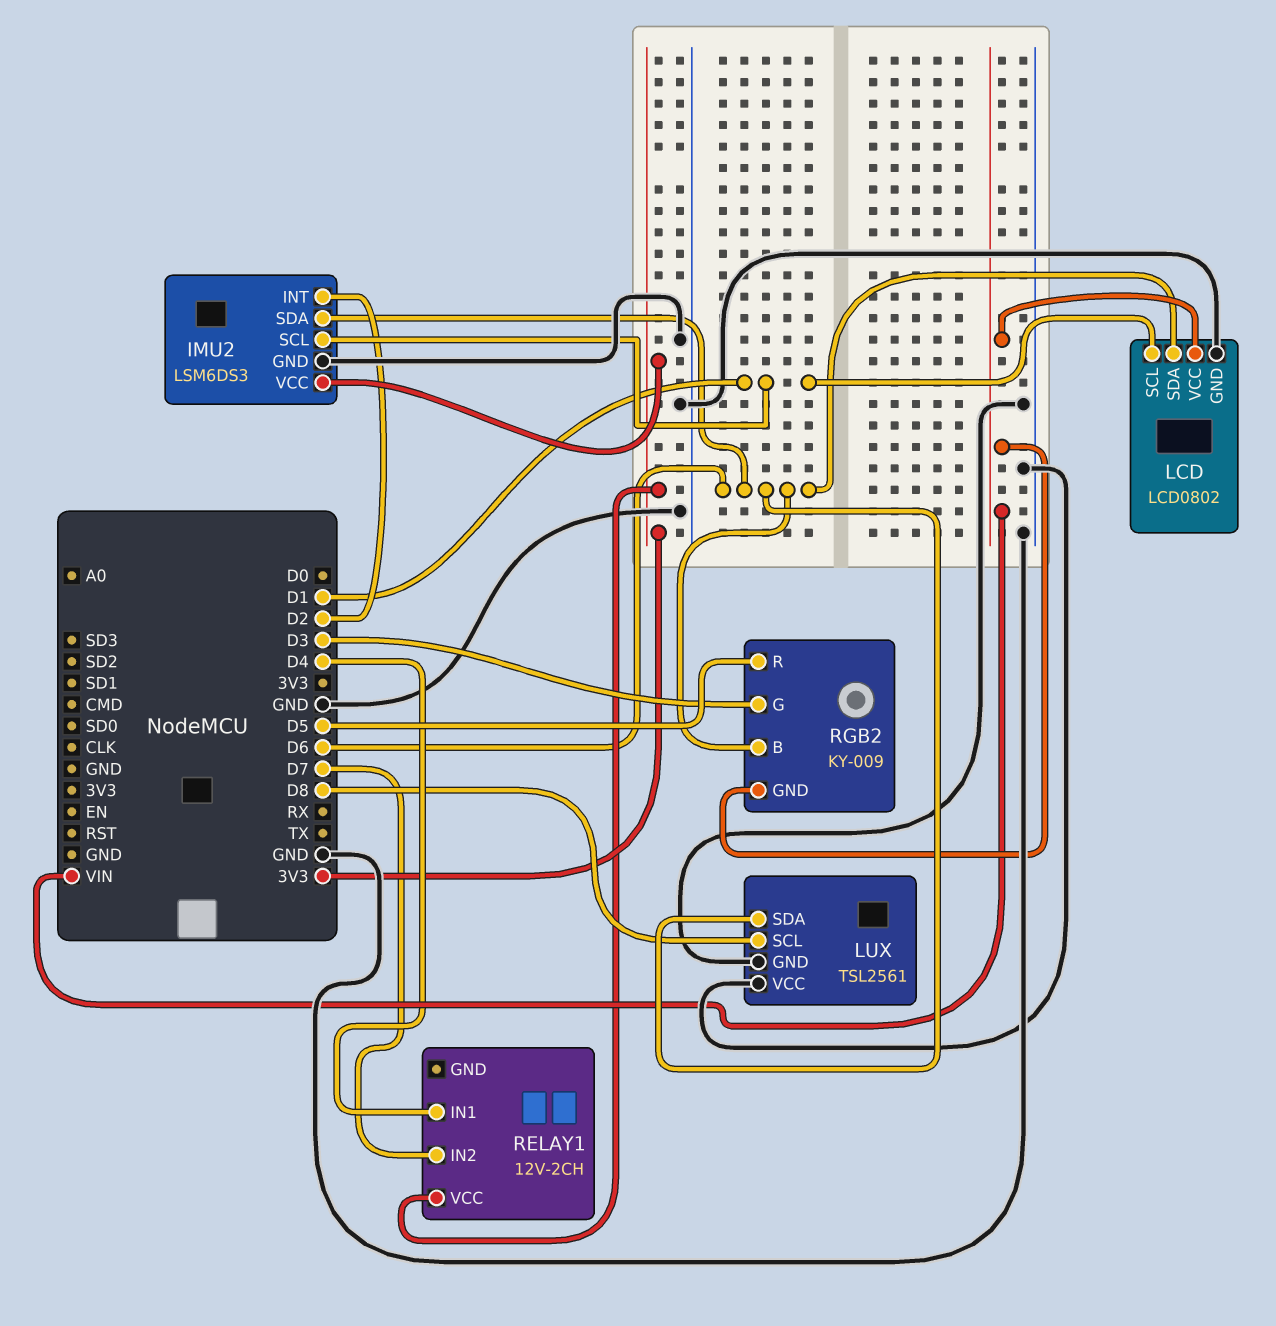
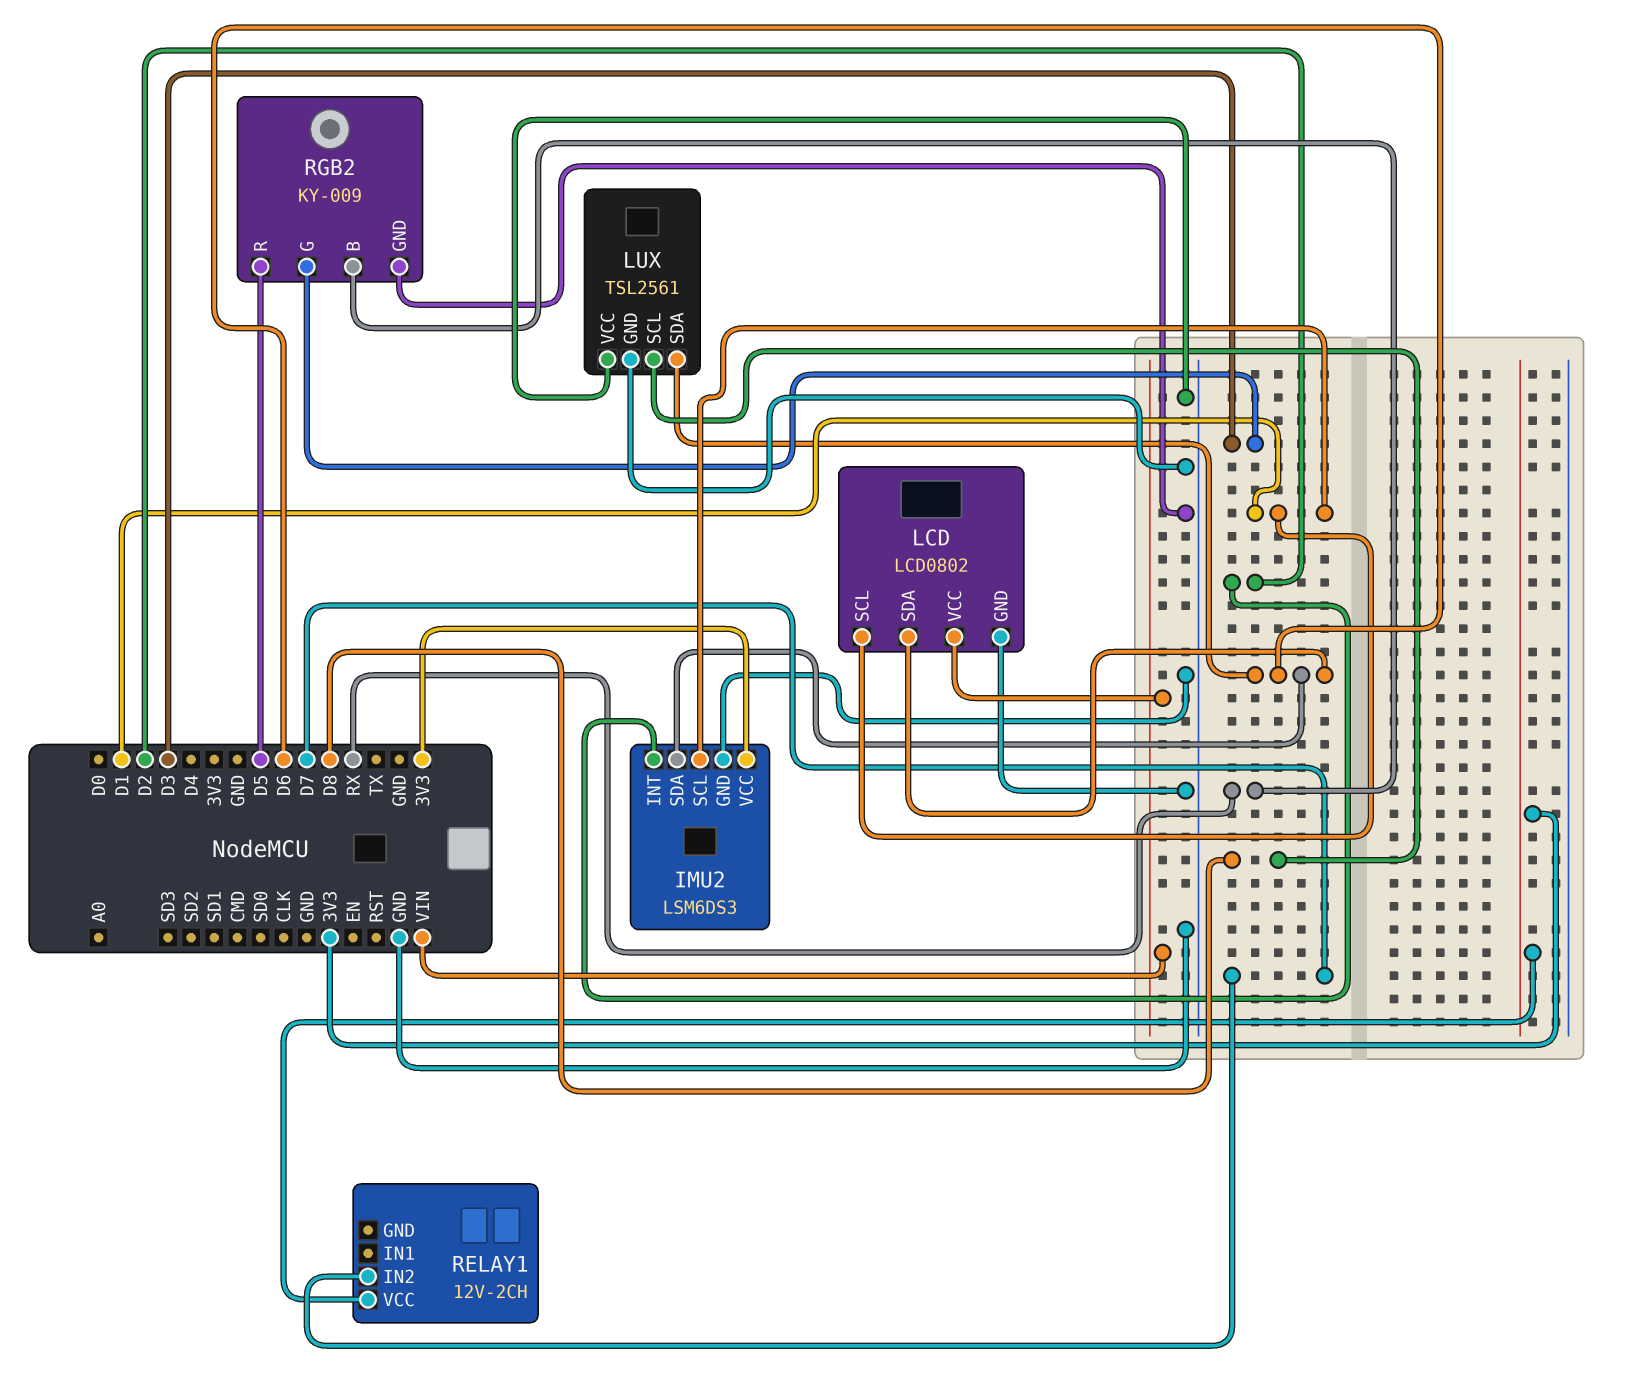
RELAY1 pin IN1: D4 -> none
RGB2 pin B: D6 -> RX
RGB2 pin GND: VIN -> GND

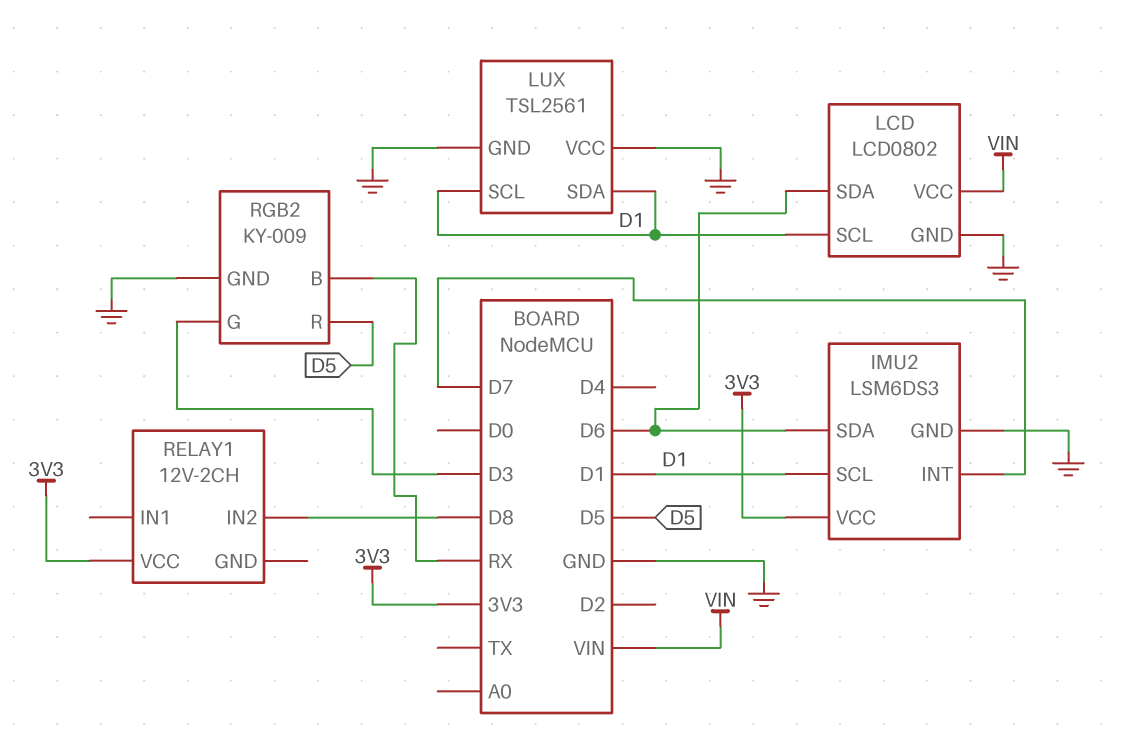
IMU2 pin INT: D2 -> D7
LUX pin SCL: D8 -> D1
LUX pin SDA: D6 -> D1
RELAY1 pin IN2: D7 -> D8

